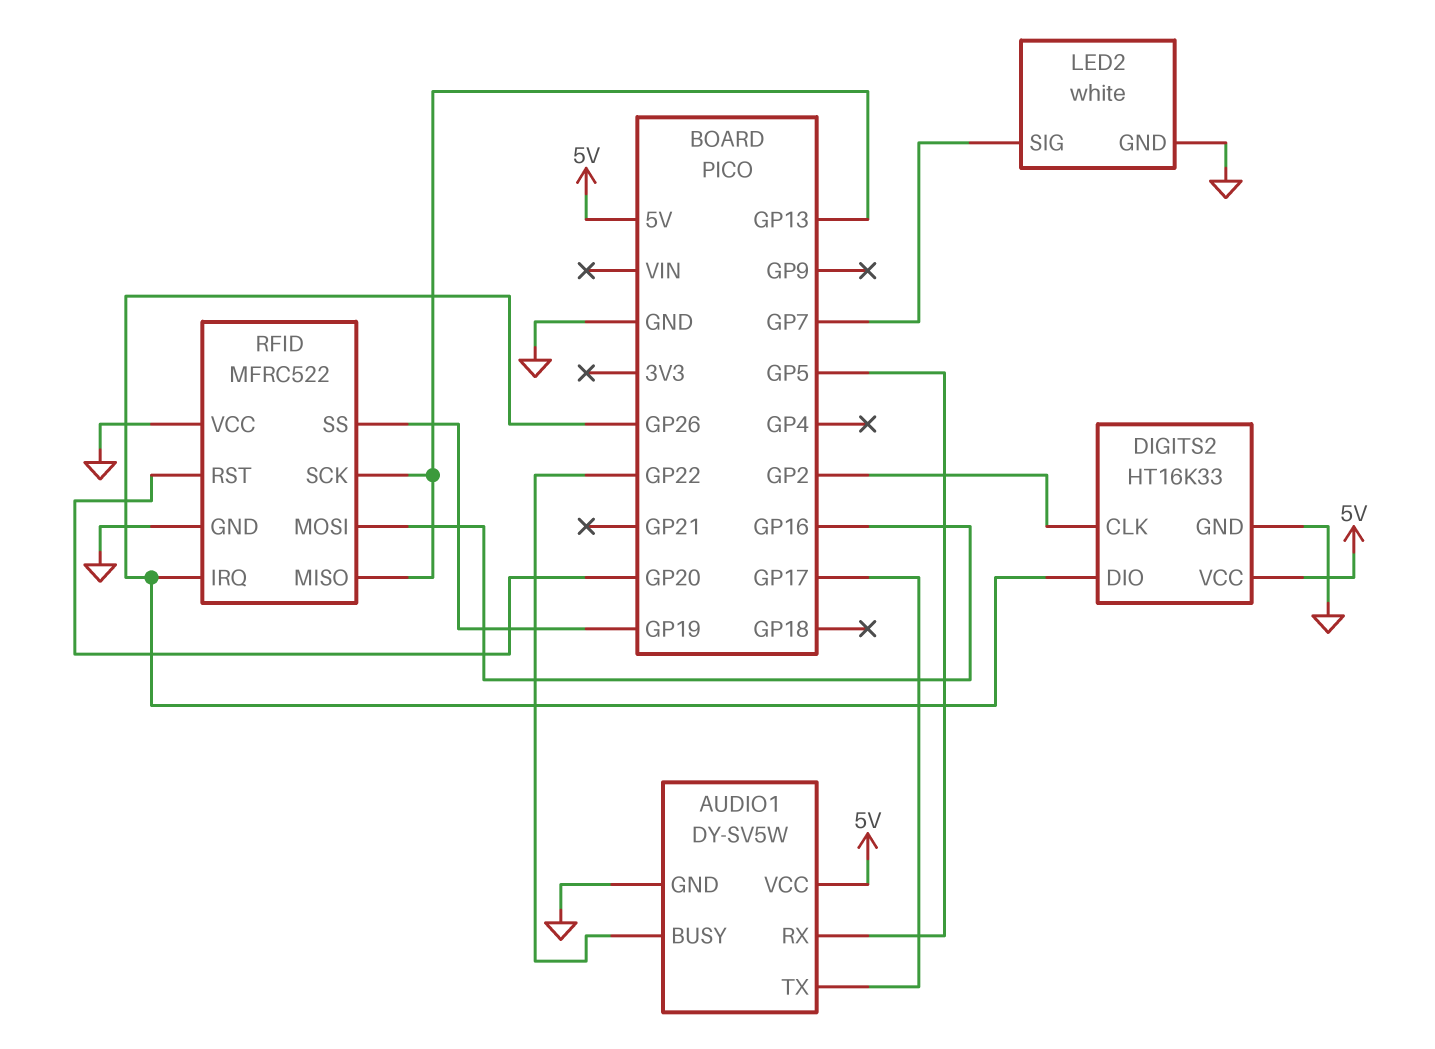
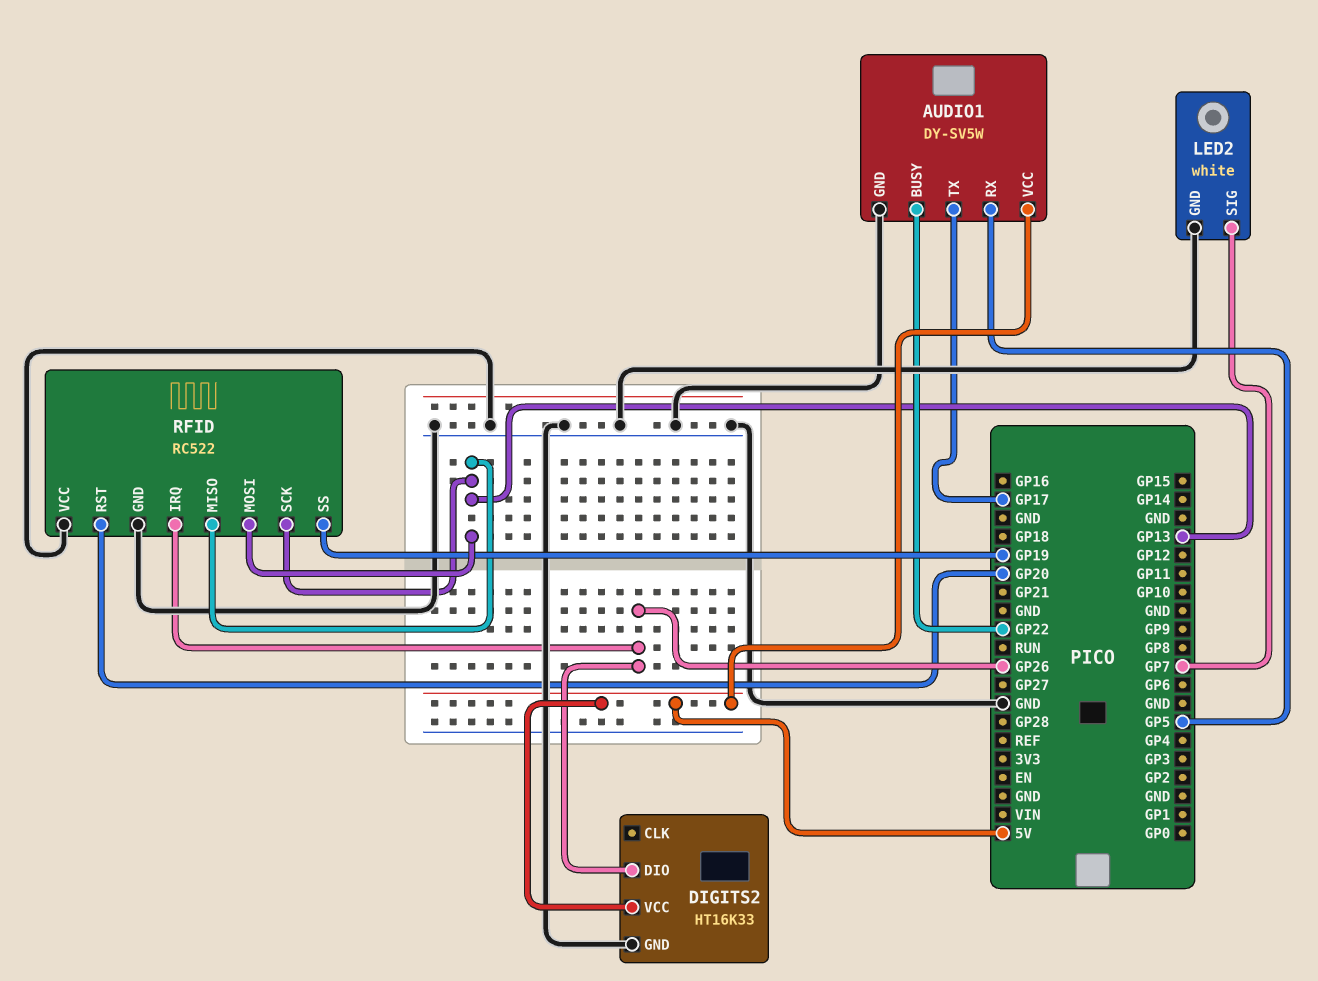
DIGITS2 pin CLK: GP2 -> none
RFID: MFRC522 -> RC522
RFID pin MOSI: GP16 -> GP13

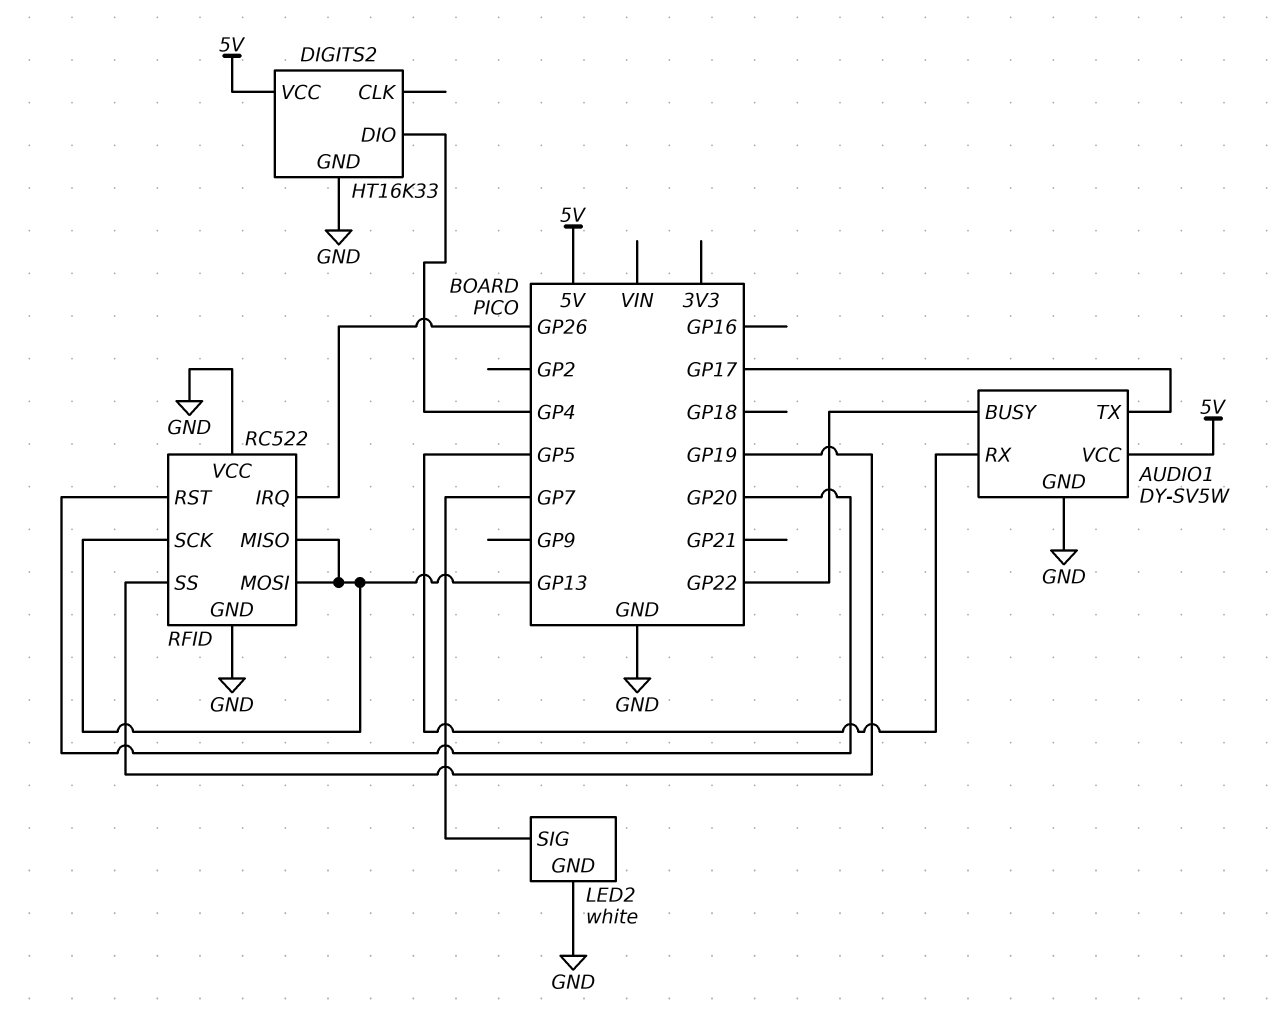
DIGITS2 pin DIO: GP26 -> GP4

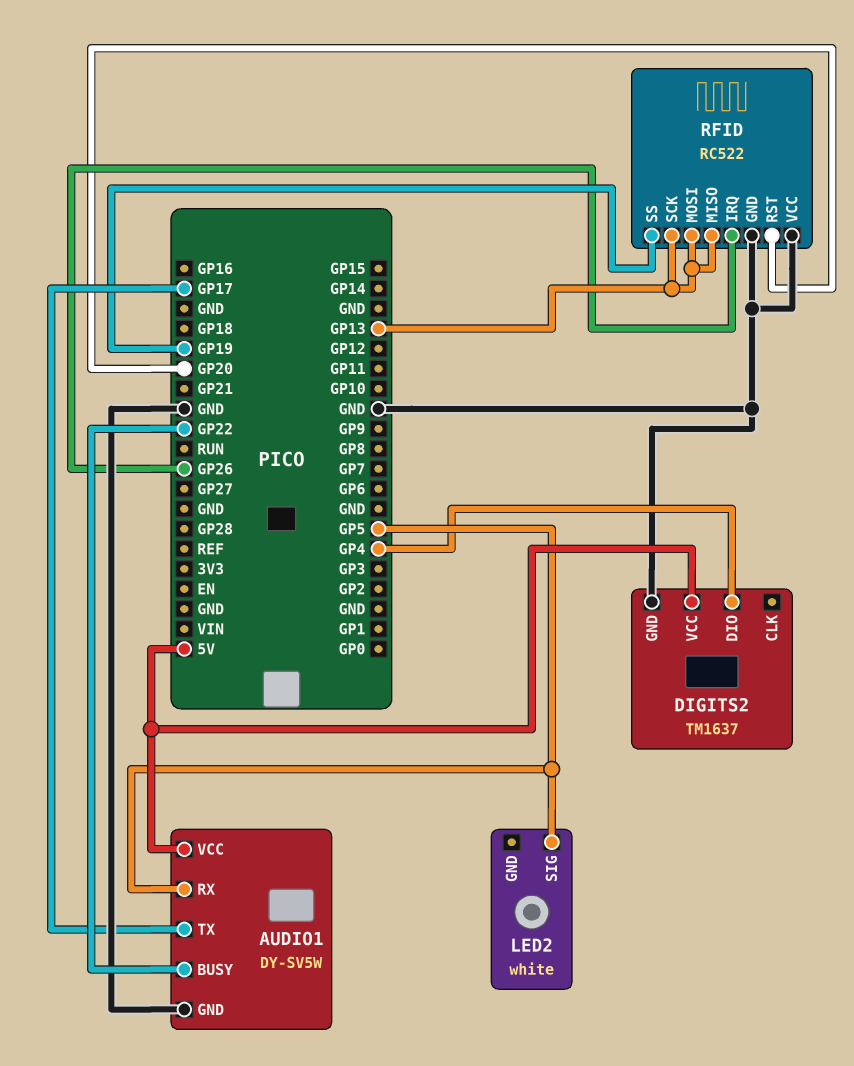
DIGITS2: HT16K33 -> TM1637
LED2 pin GND: GND -> none
LED2 pin SIG: GP7 -> GP5

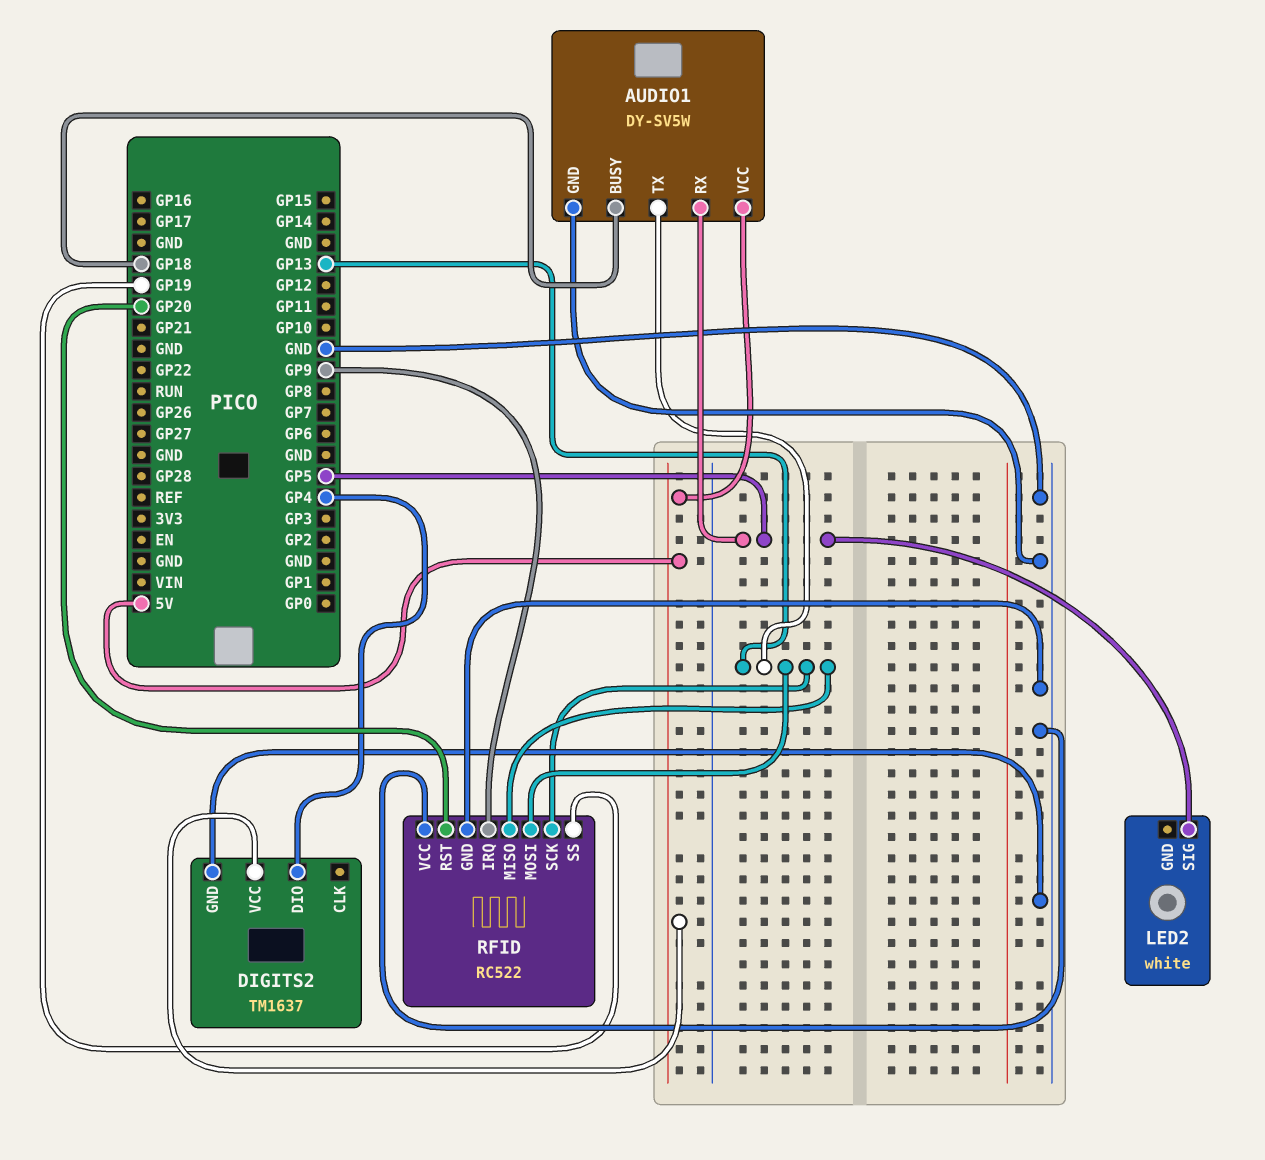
AUDIO1 pin BUSY: GP22 -> GP18
AUDIO1 pin TX: GP17 -> GP13
RFID pin IRQ: GP26 -> GP9

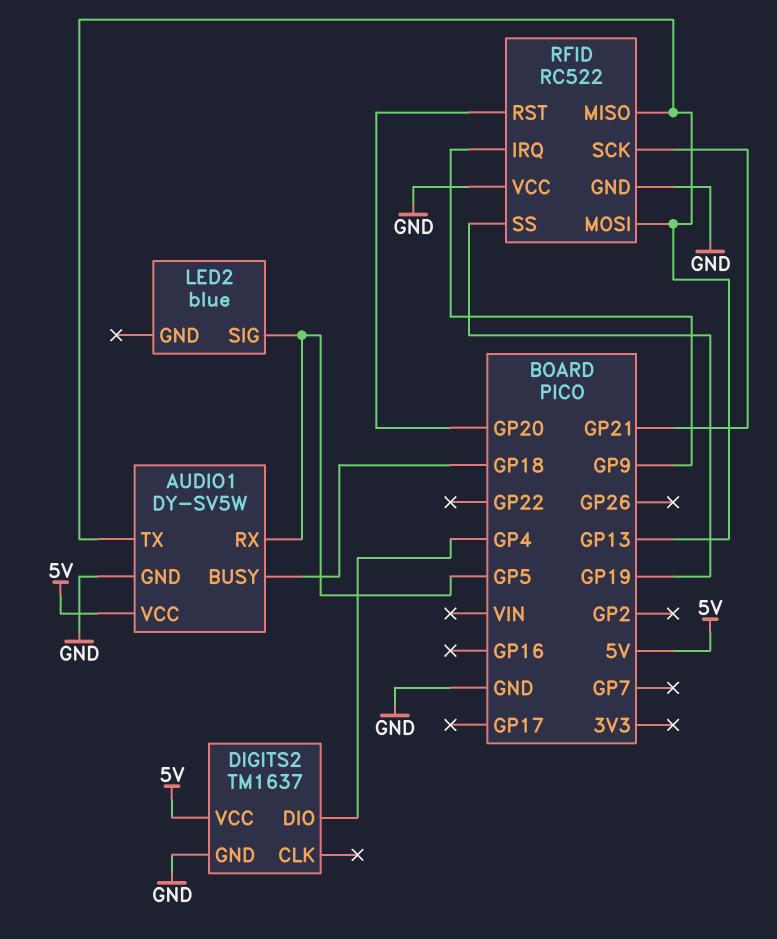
LED2: white -> blue
RFID pin SCK: GP13 -> GP21

